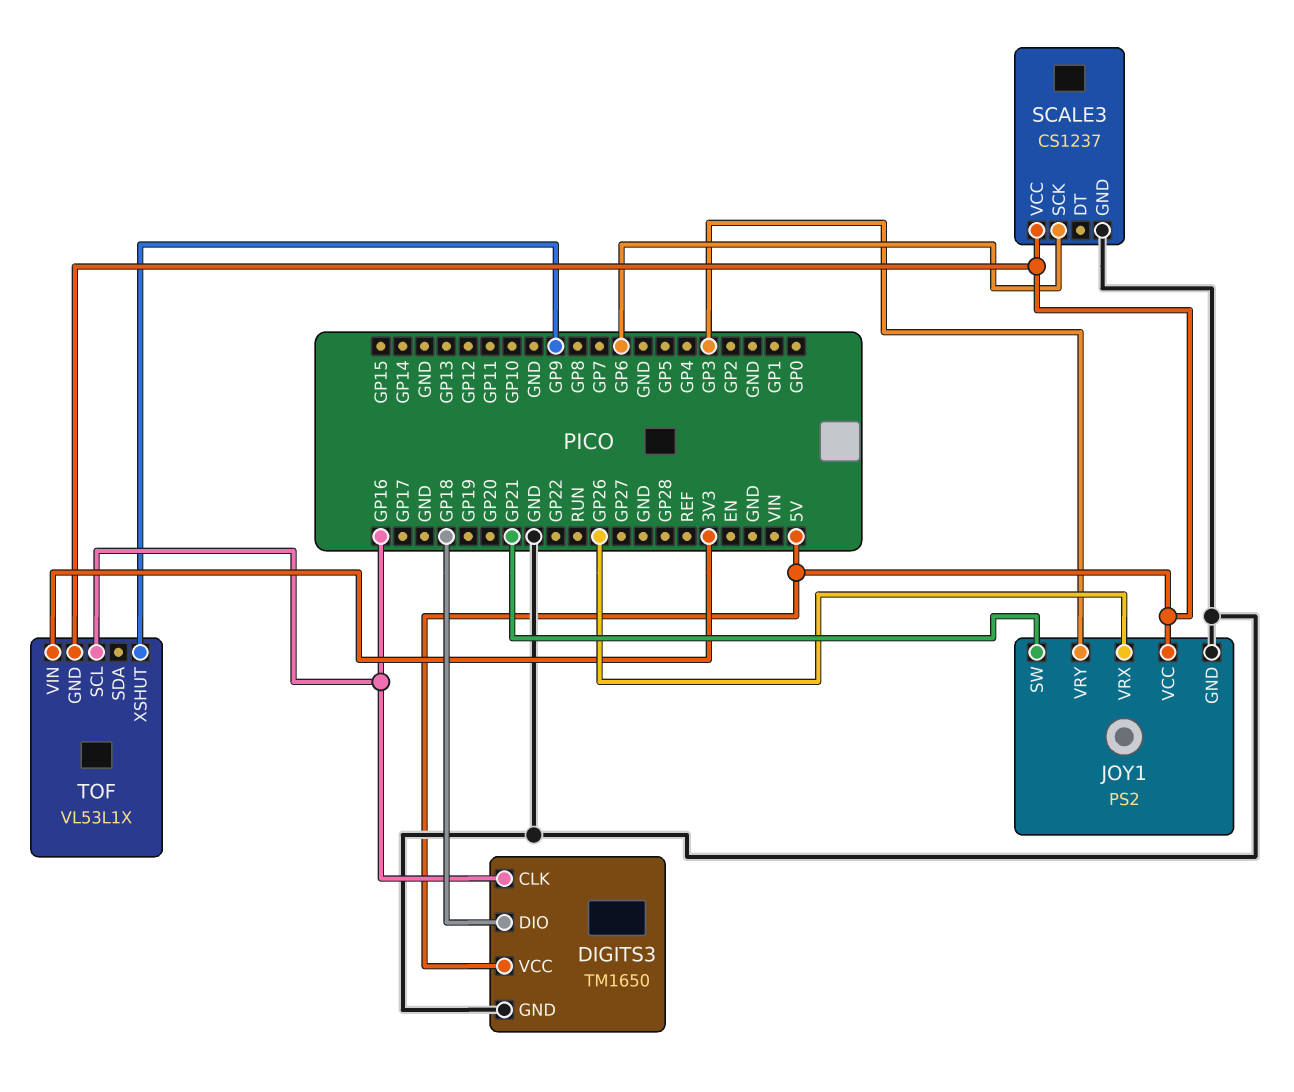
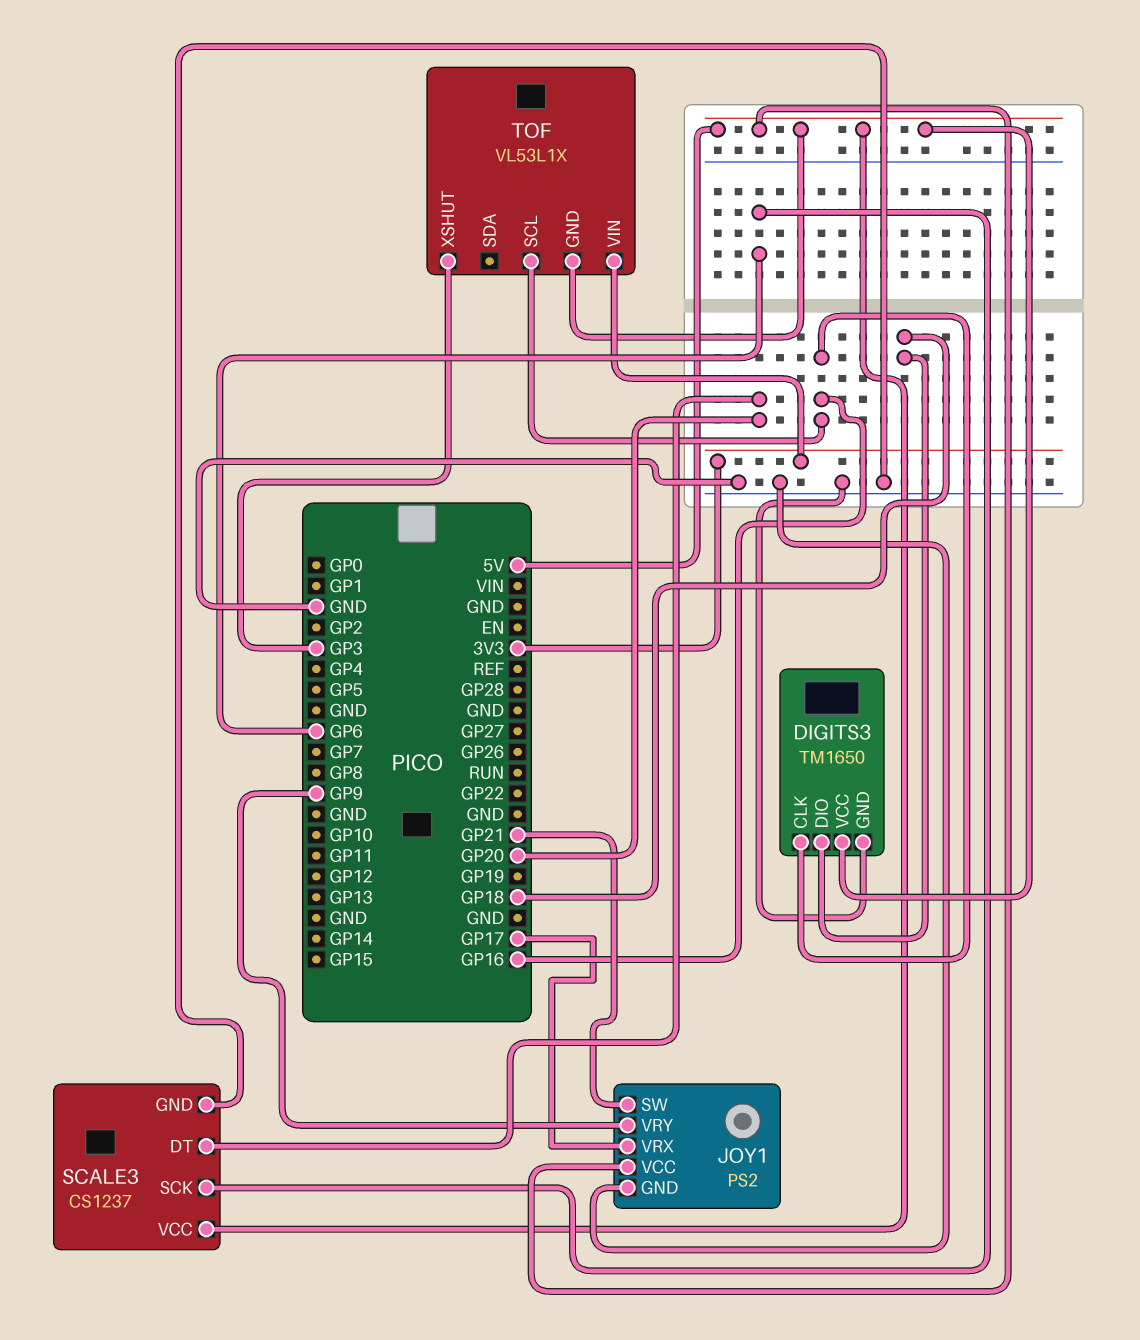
JOY1 pin VRX: GP26 -> GP17
JOY1 pin VRY: GP3 -> GP9
SCALE3 pin DT: none -> GP20
TOF pin XSHUT: GP9 -> GP3

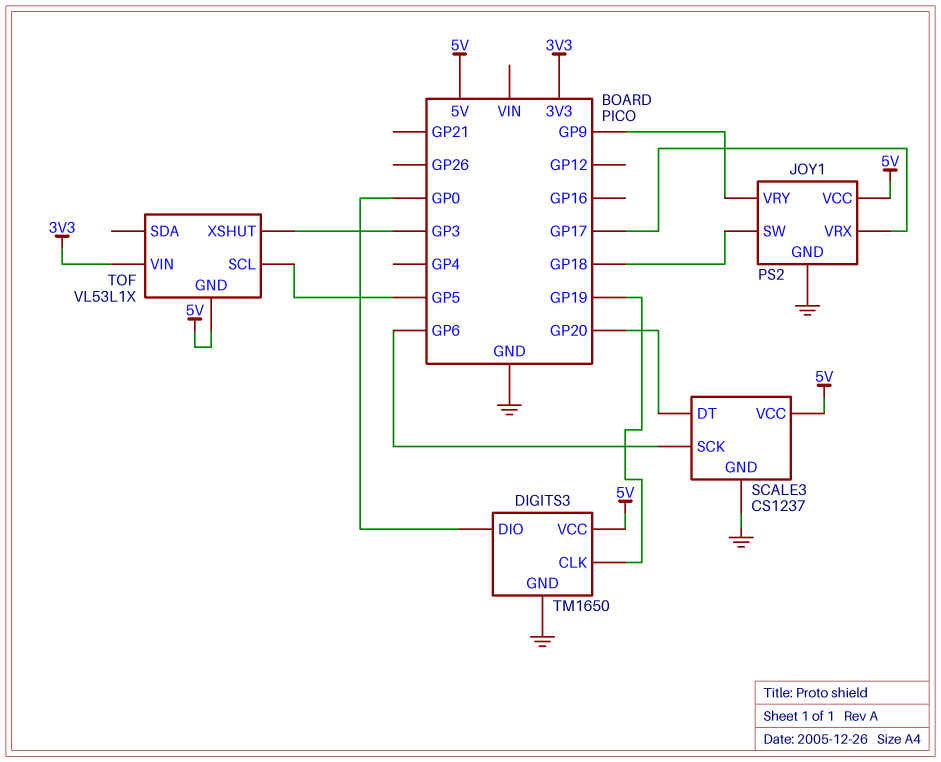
DIGITS3 pin CLK: GP16 -> GP19
DIGITS3 pin DIO: GP18 -> GP0
JOY1 pin SW: GP21 -> GP18
TOF pin SCL: GP16 -> GP5

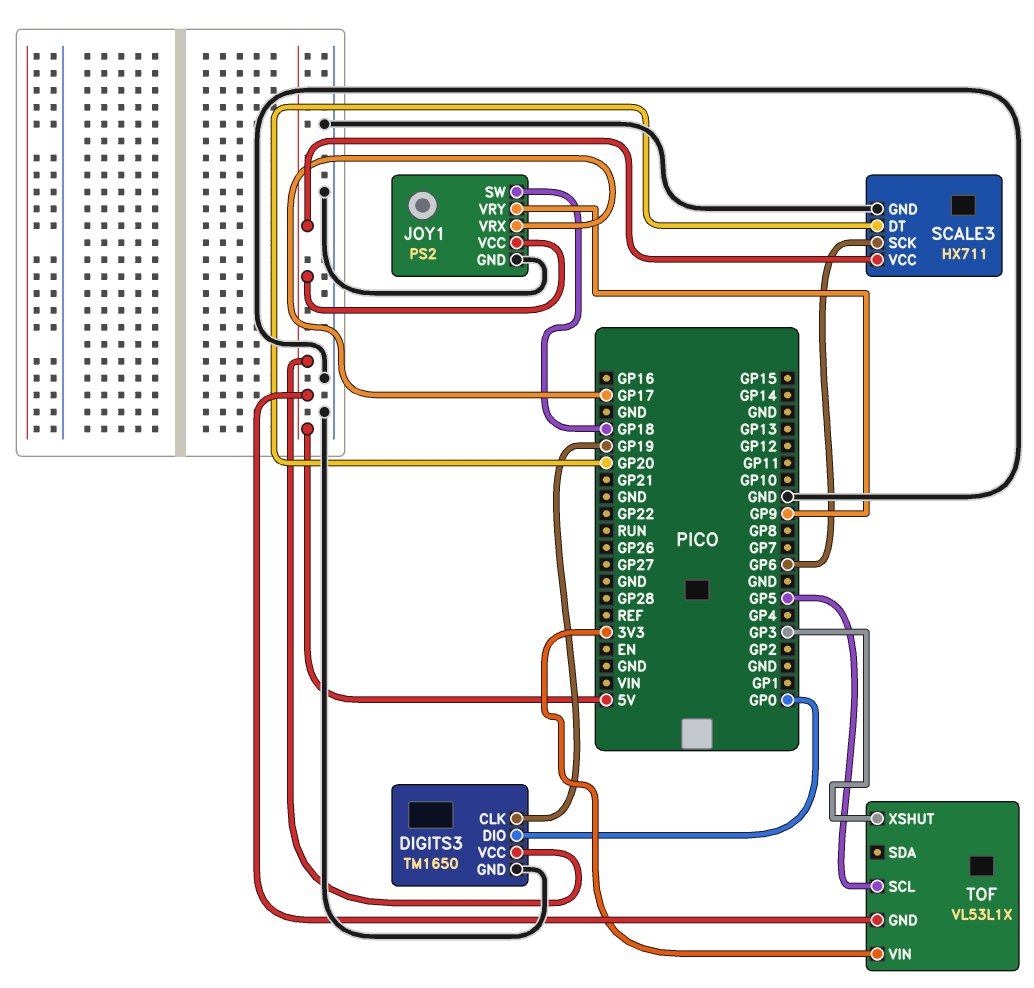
SCALE3: CS1237 -> HX711

